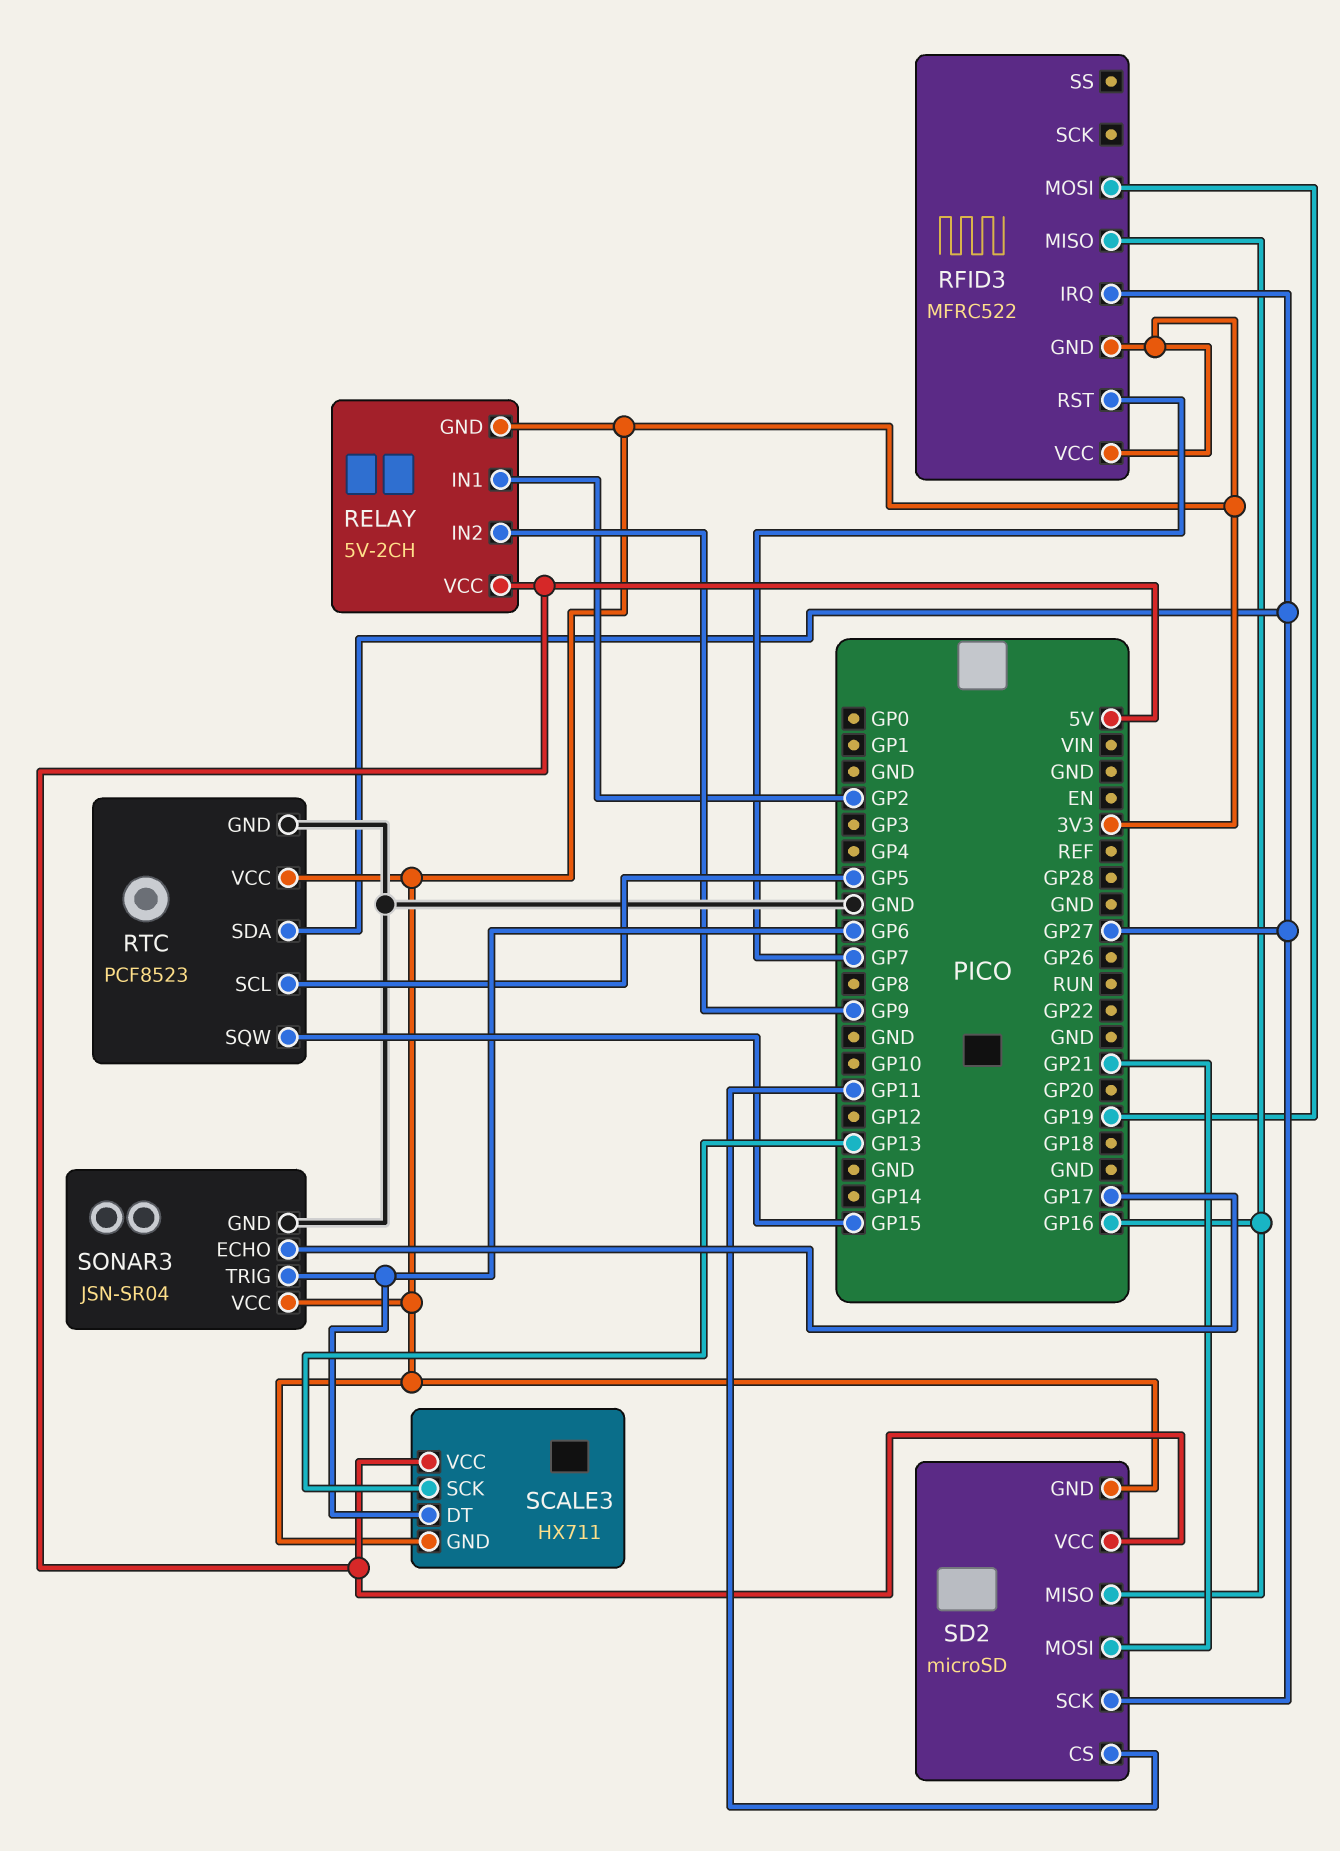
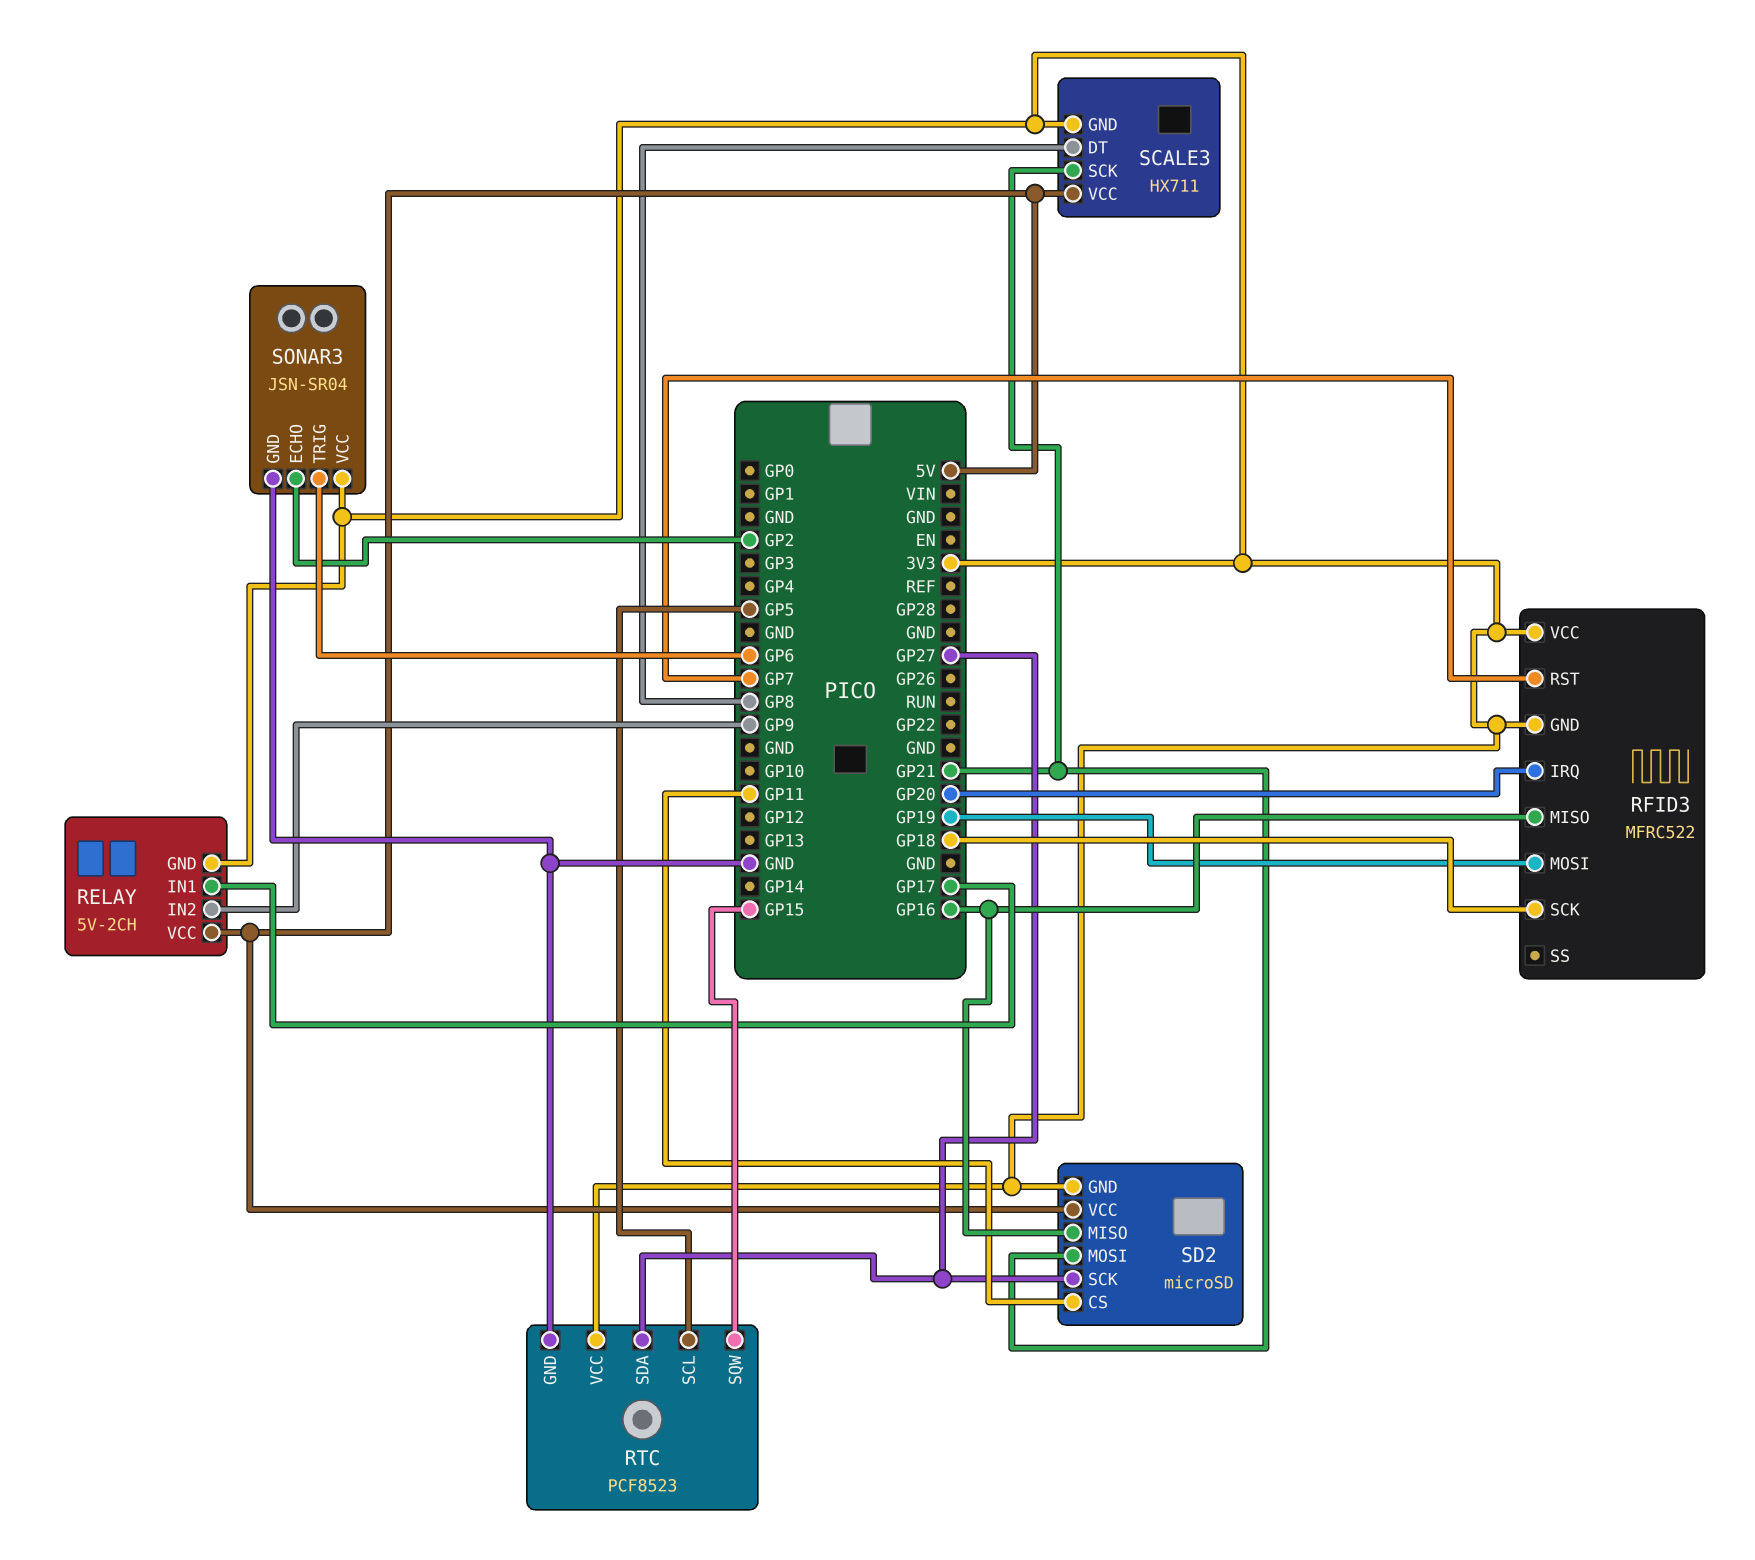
RELAY pin IN1: GP2 -> GP17
RFID3 pin IRQ: GP27 -> GP20
RFID3 pin SCK: none -> GP18
SCALE3 pin DT: GP6 -> GP8
SCALE3 pin SCK: GP13 -> GP21
SONAR3 pin ECHO: GP17 -> GP2

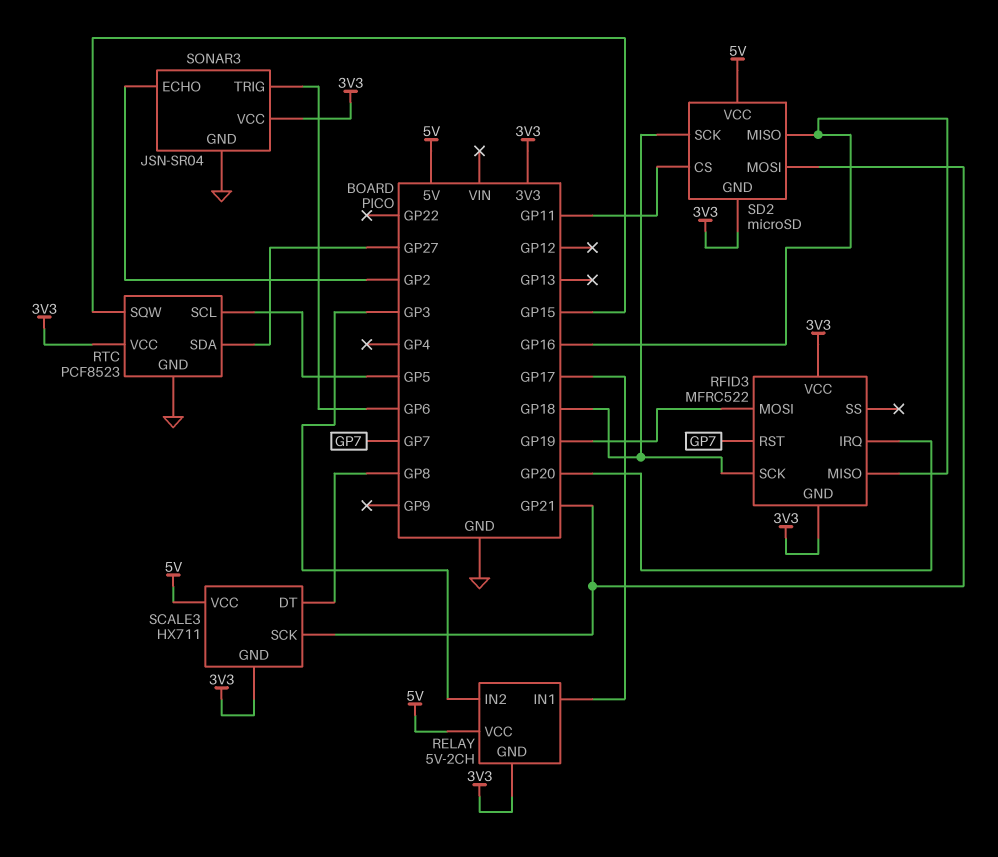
RELAY pin IN2: GP9 -> GP3
SD2 pin SCK: GP27 -> GP18

